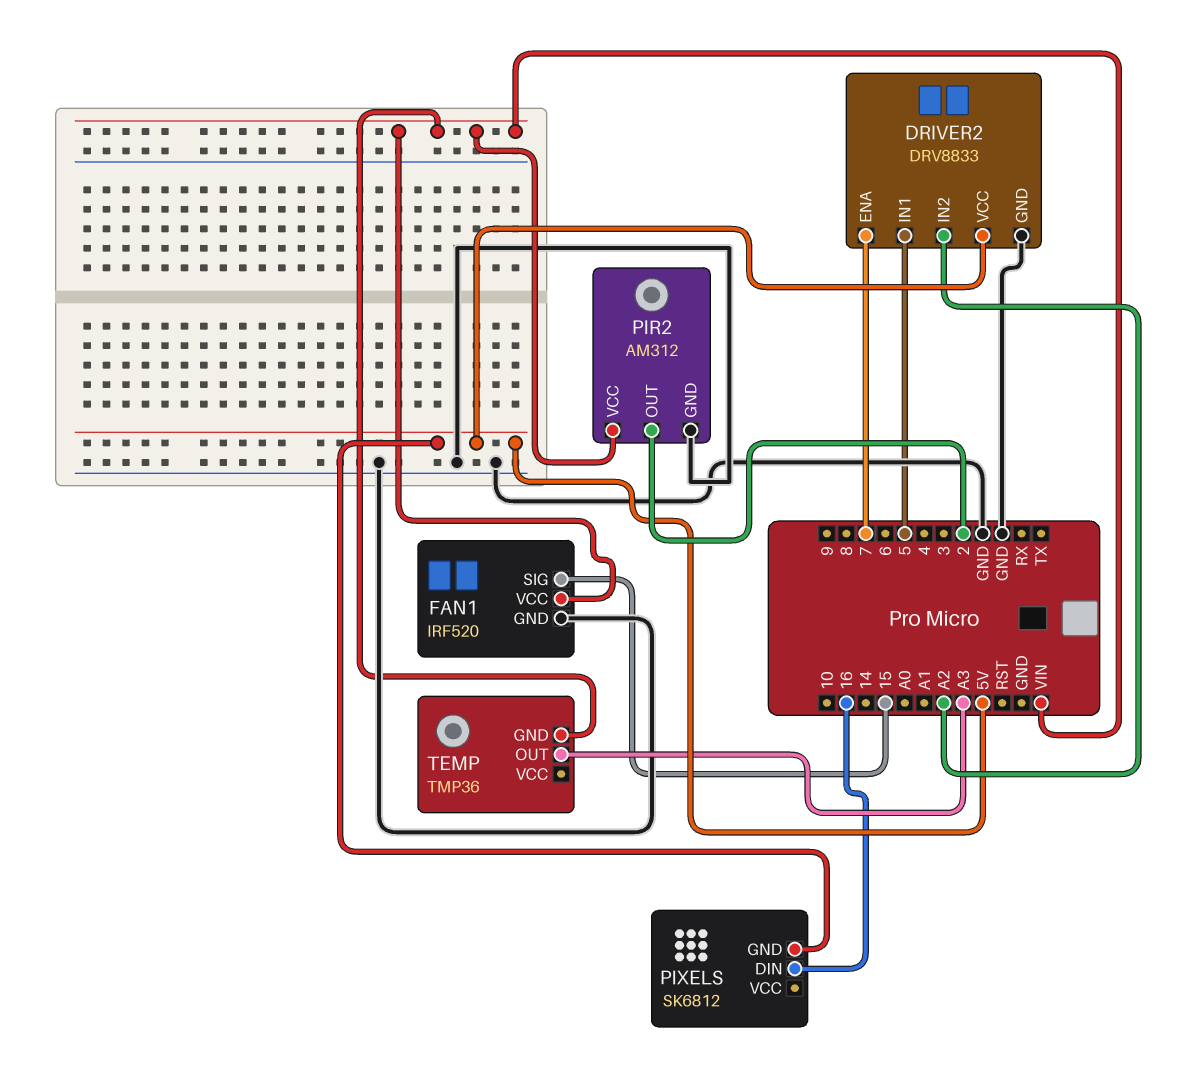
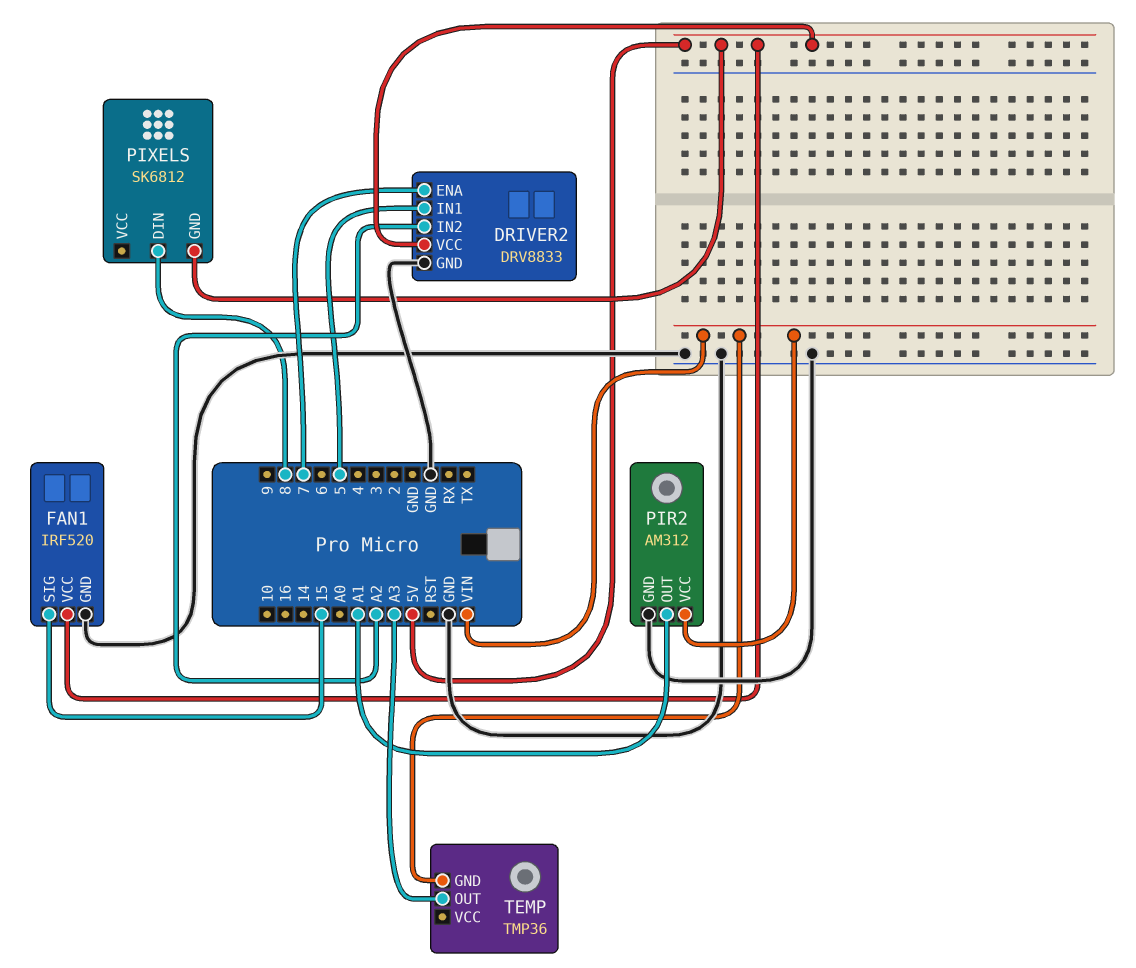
FAN1 pin VCC: VIN -> 5V
PIR2 pin OUT: 2 -> A1
PIXELS pin DIN: 16 -> 8

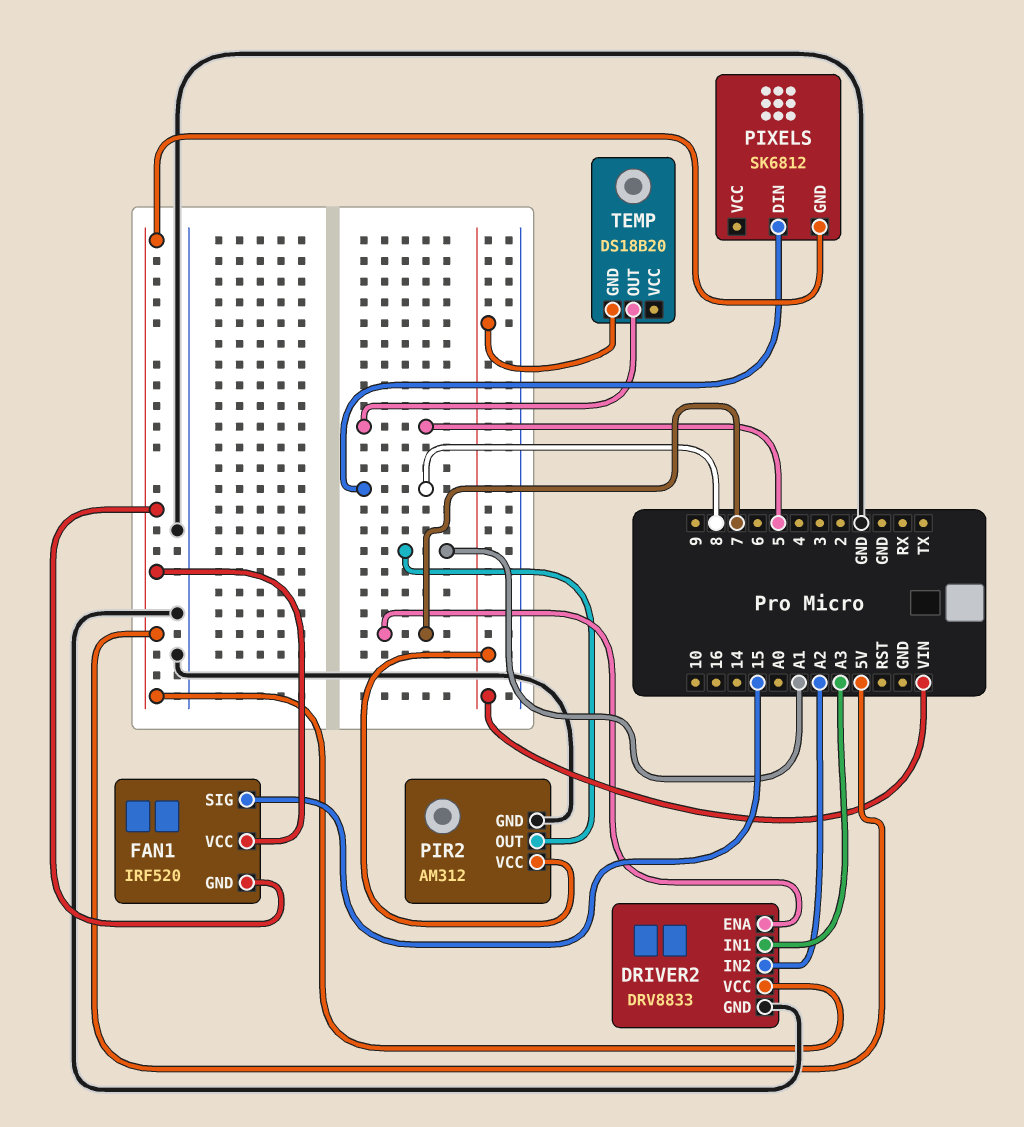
DRIVER2 pin IN1: 5 -> A3
FAN1 pin GND: GND -> 5V
TEMP: TMP36 -> DS18B20
TEMP pin OUT: A3 -> 5

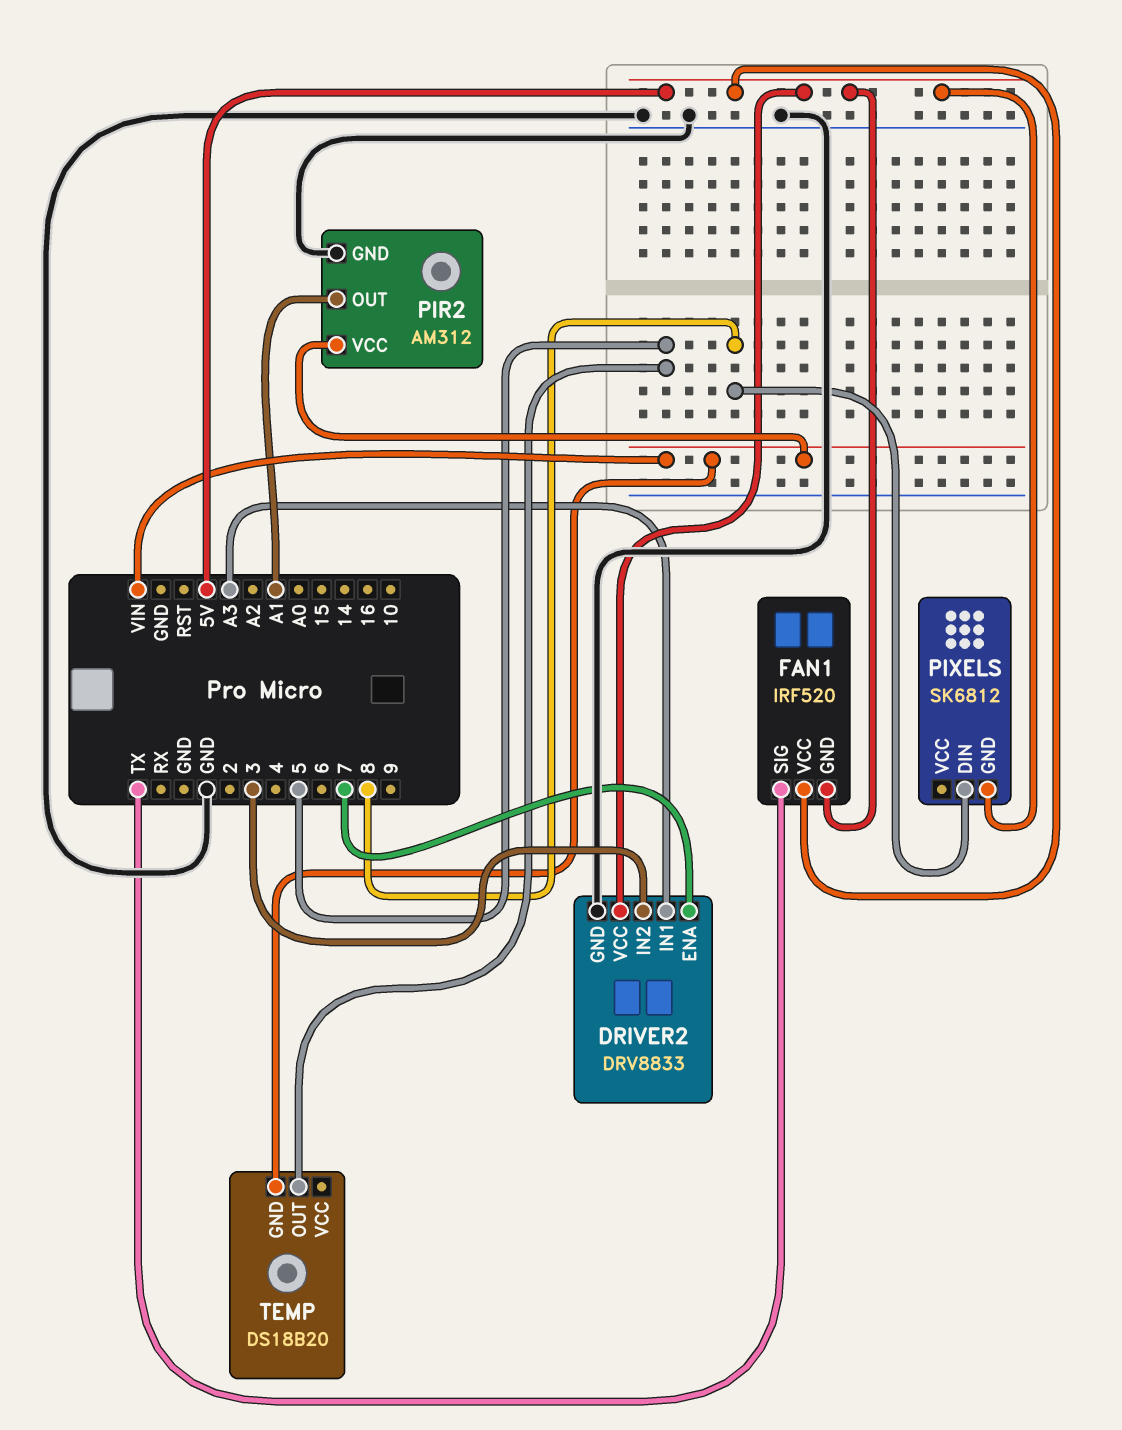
DRIVER2 pin IN2: A2 -> 3
FAN1 pin SIG: 15 -> TX

